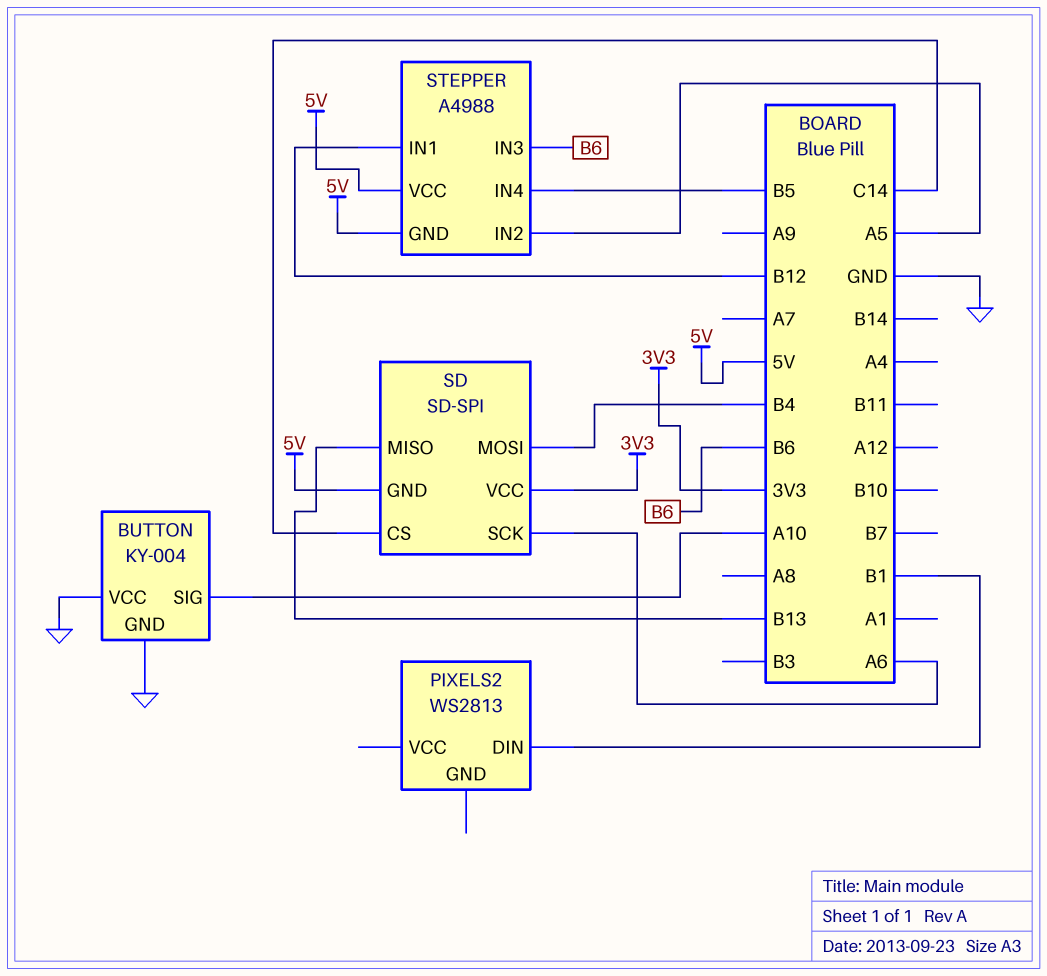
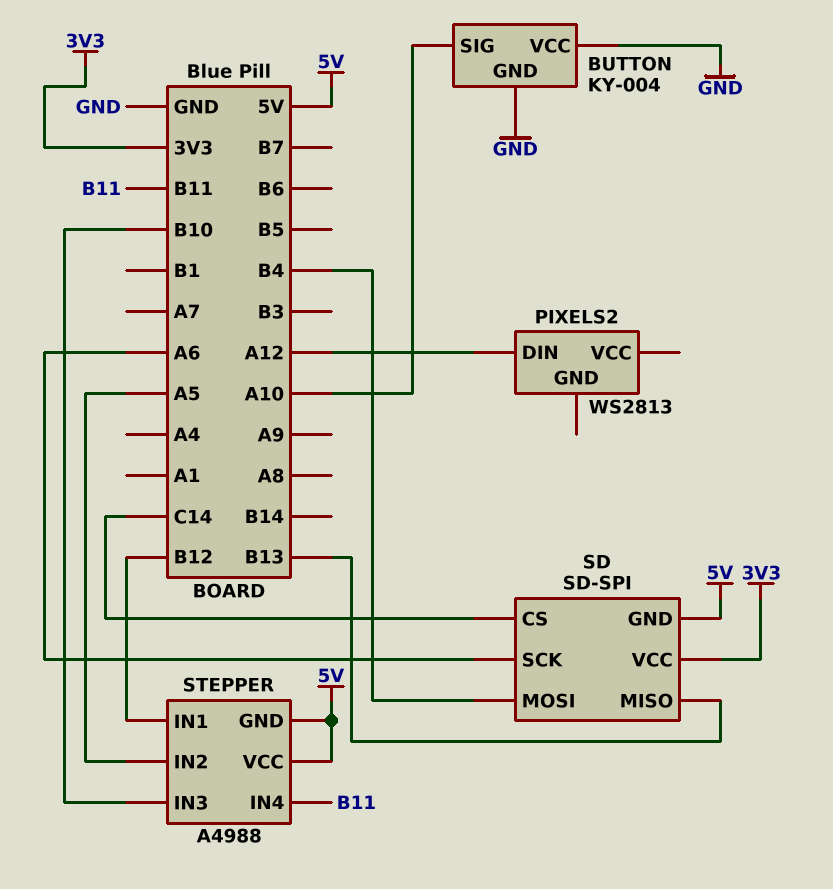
PIXELS2 pin DIN: B1 -> A12
STEPPER pin IN3: B6 -> B10
STEPPER pin IN4: B5 -> B11

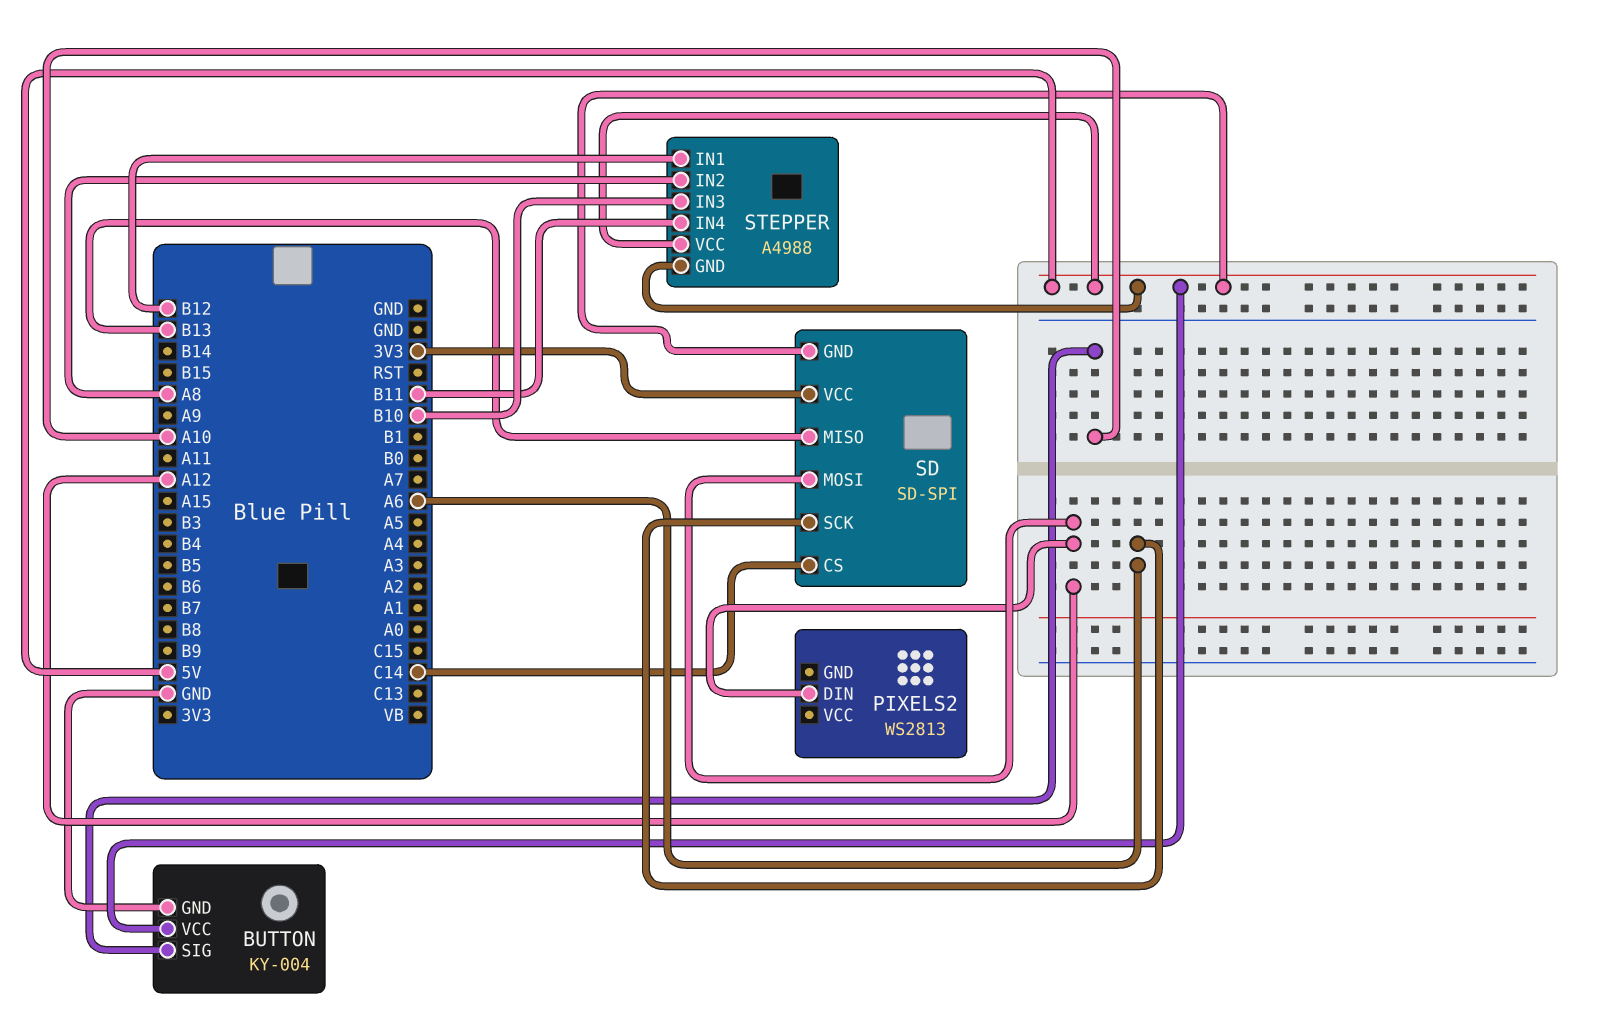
BUTTON pin VCC: GND -> 5V
SD pin MOSI: B4 -> A12
STEPPER pin IN2: A5 -> A8

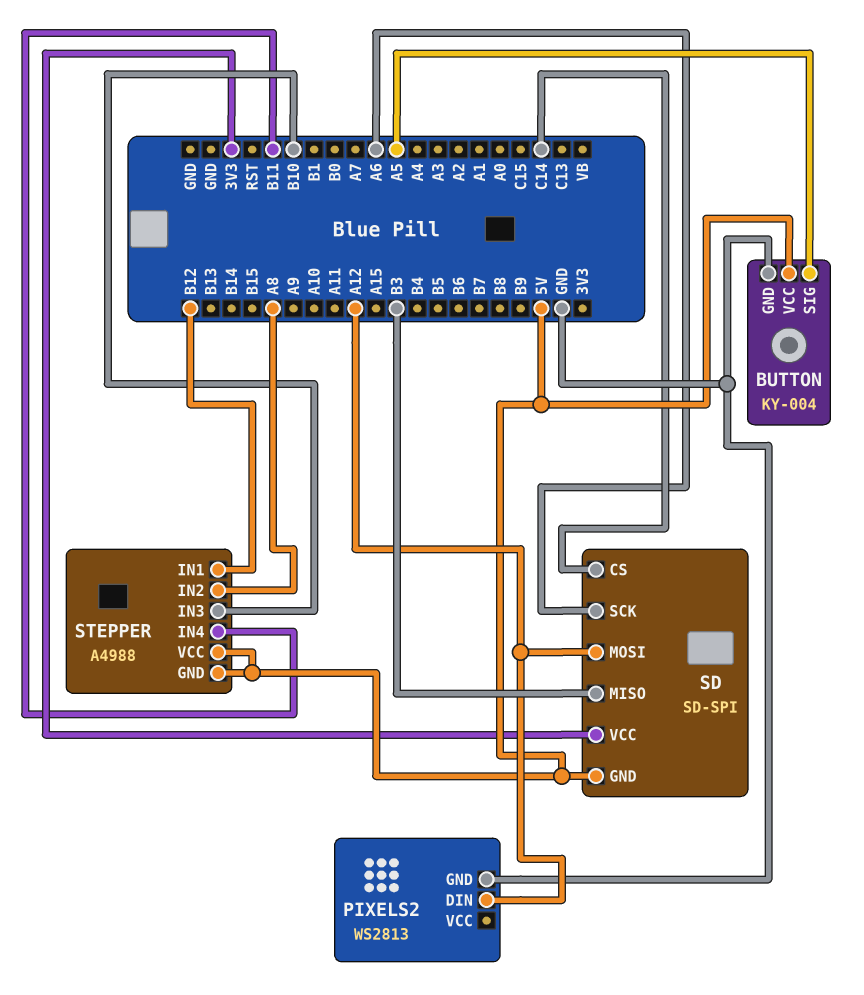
BUTTON pin SIG: A10 -> A5
PIXELS2 pin GND: none -> GND
SD pin MISO: B13 -> B3

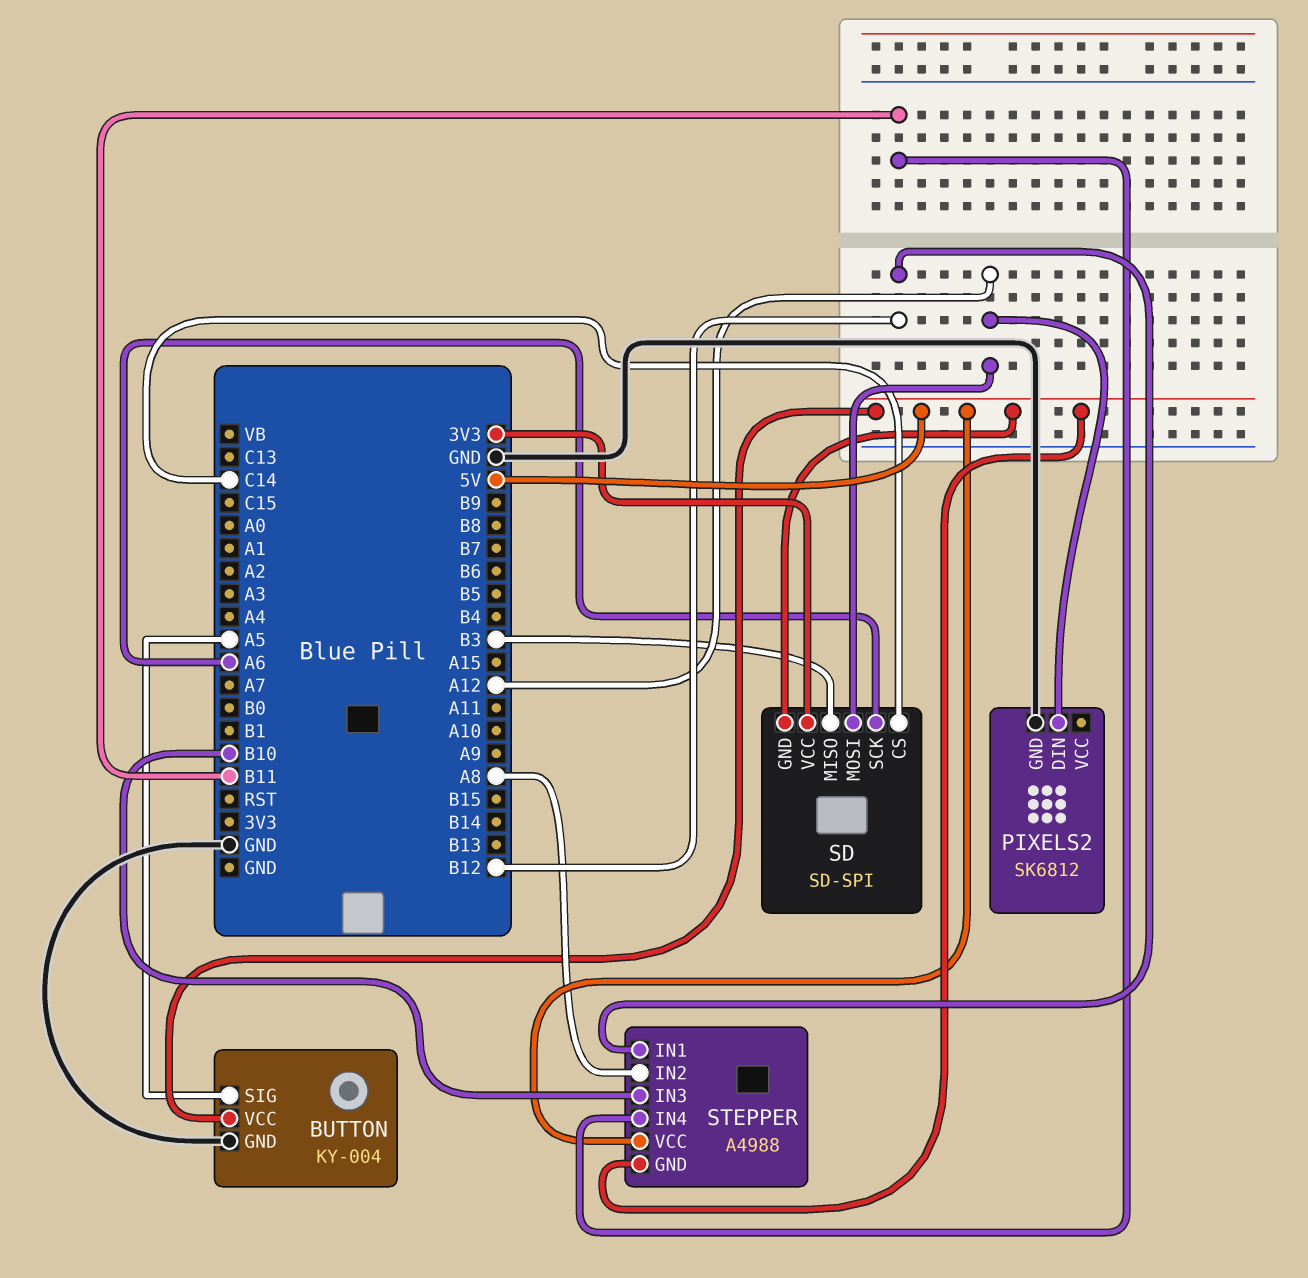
PIXELS2: WS2813 -> SK6812

